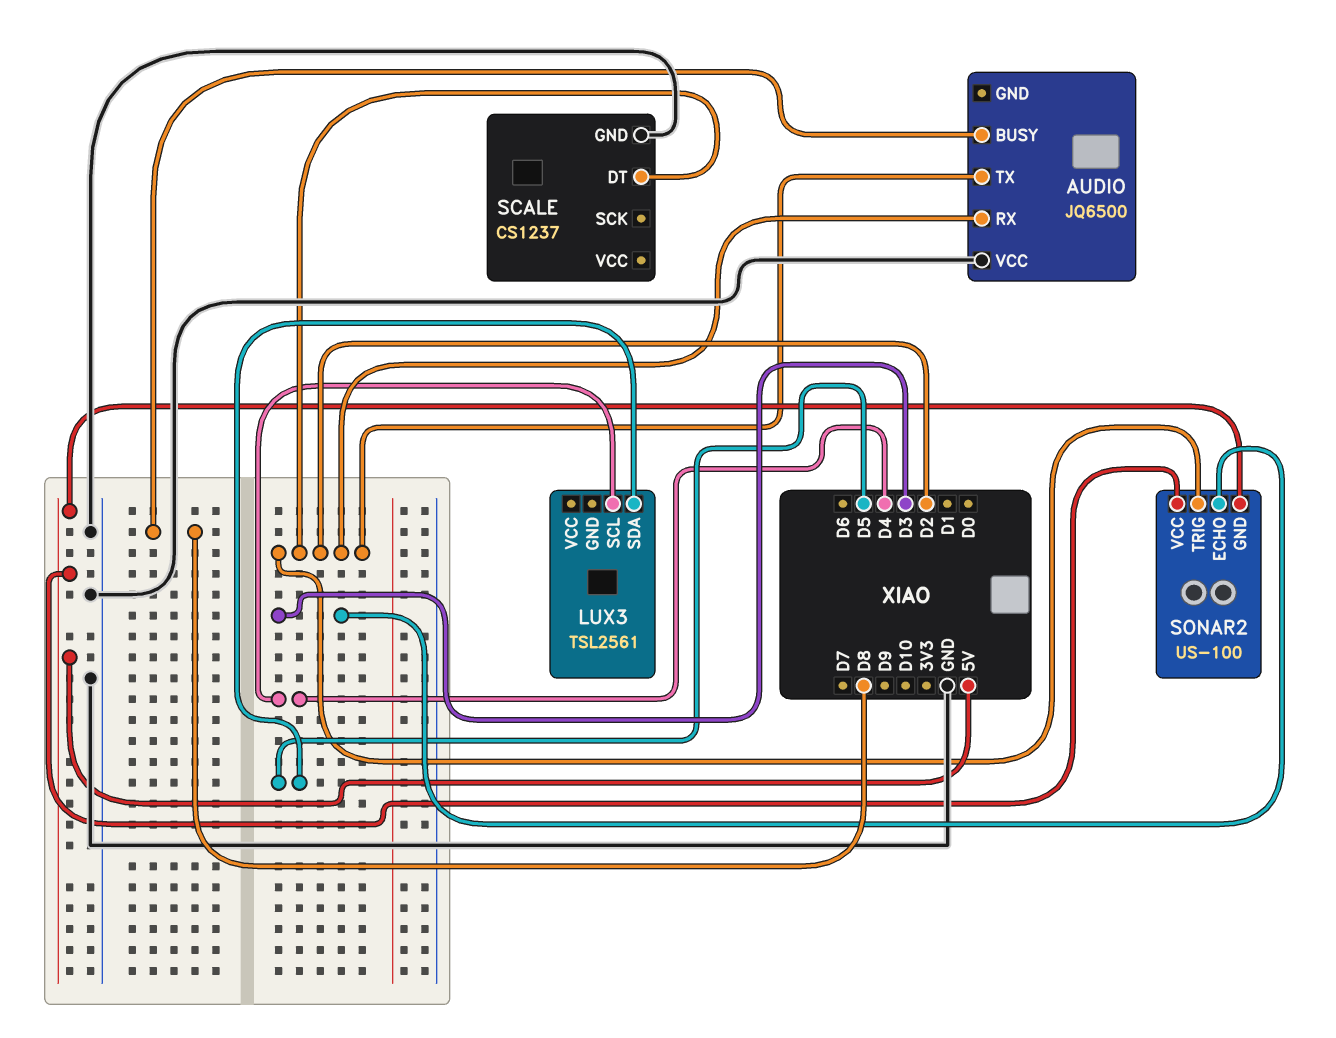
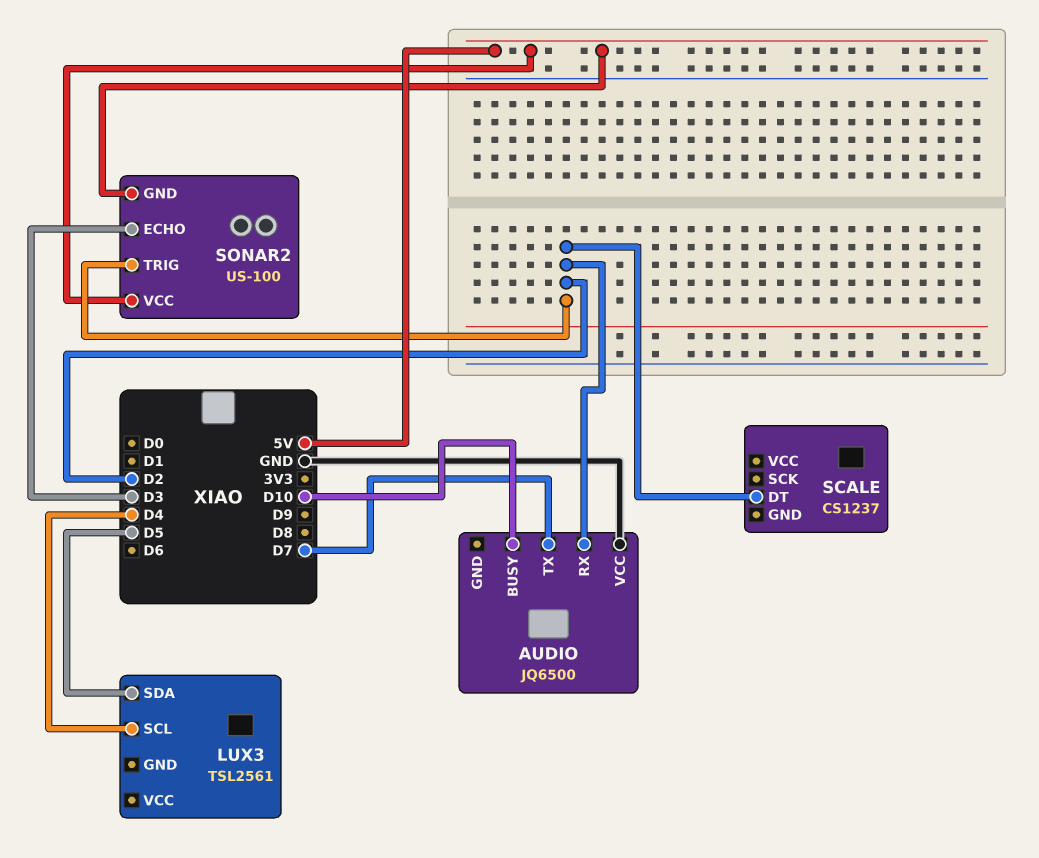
AUDIO pin BUSY: D8 -> D10
AUDIO pin TX: D2 -> D7
SCALE pin GND: GND -> none

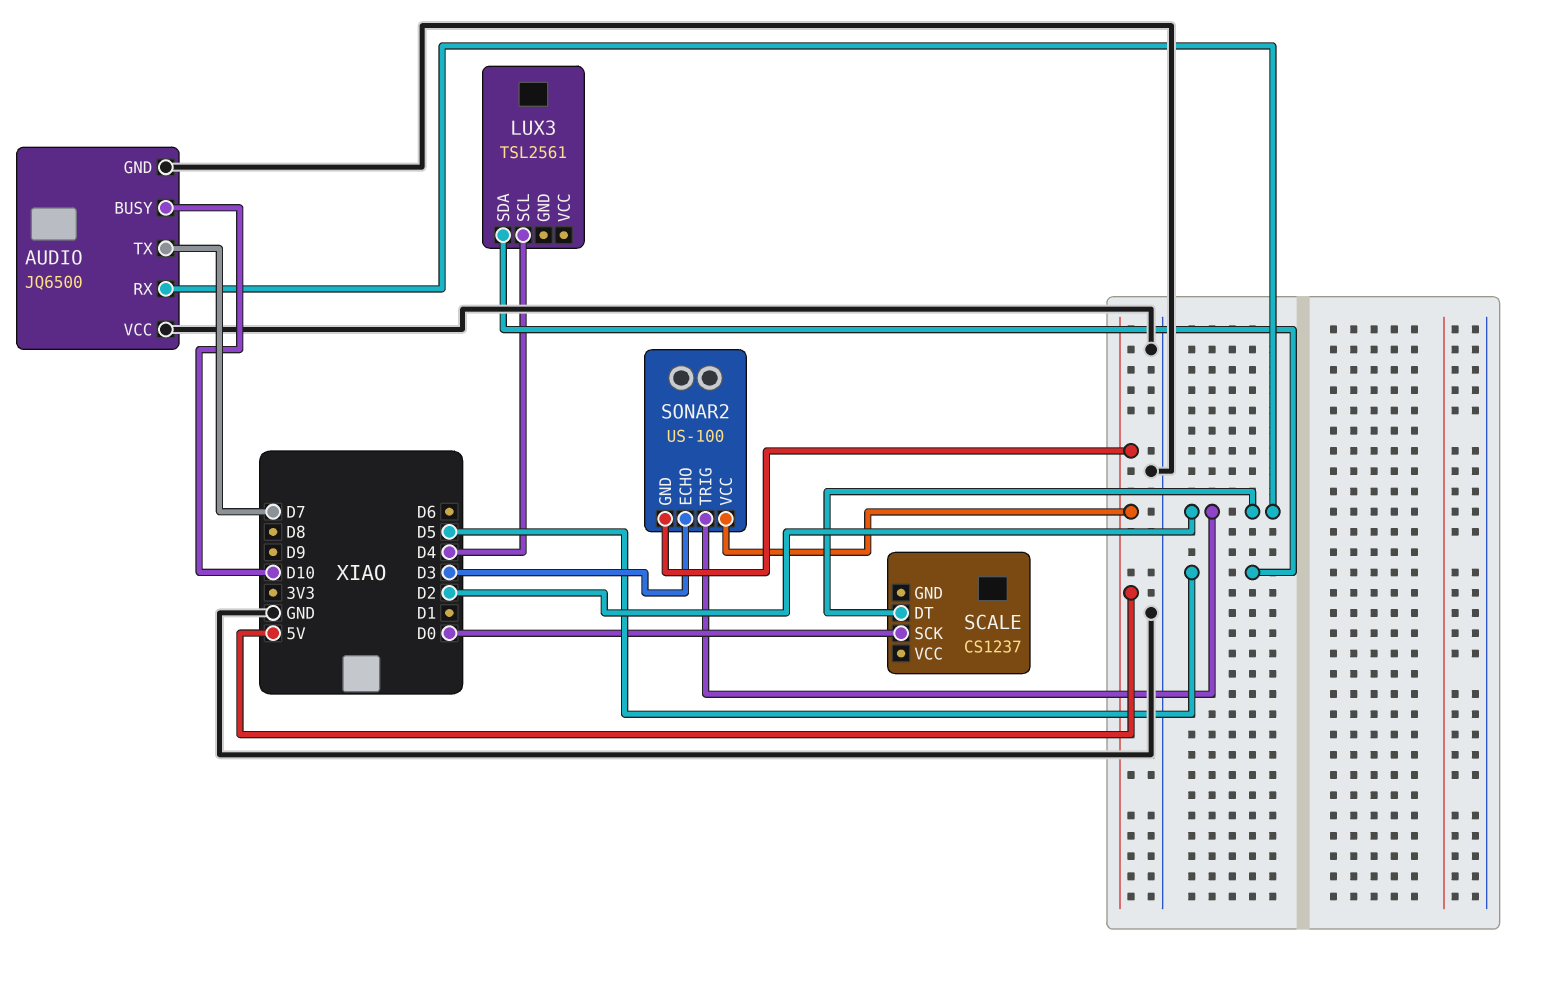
AUDIO pin GND: none -> GND
SCALE pin SCK: none -> D0

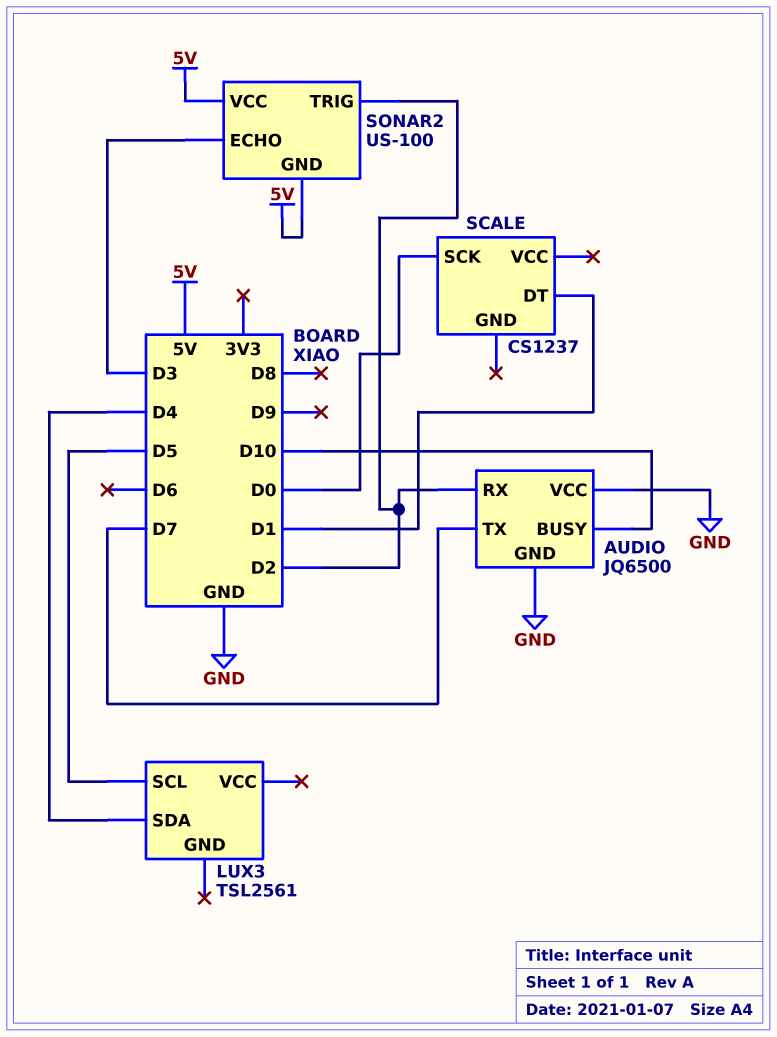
LUX3 pin SCL: D4 -> D5
LUX3 pin SDA: D5 -> D4
SCALE pin DT: D2 -> D1

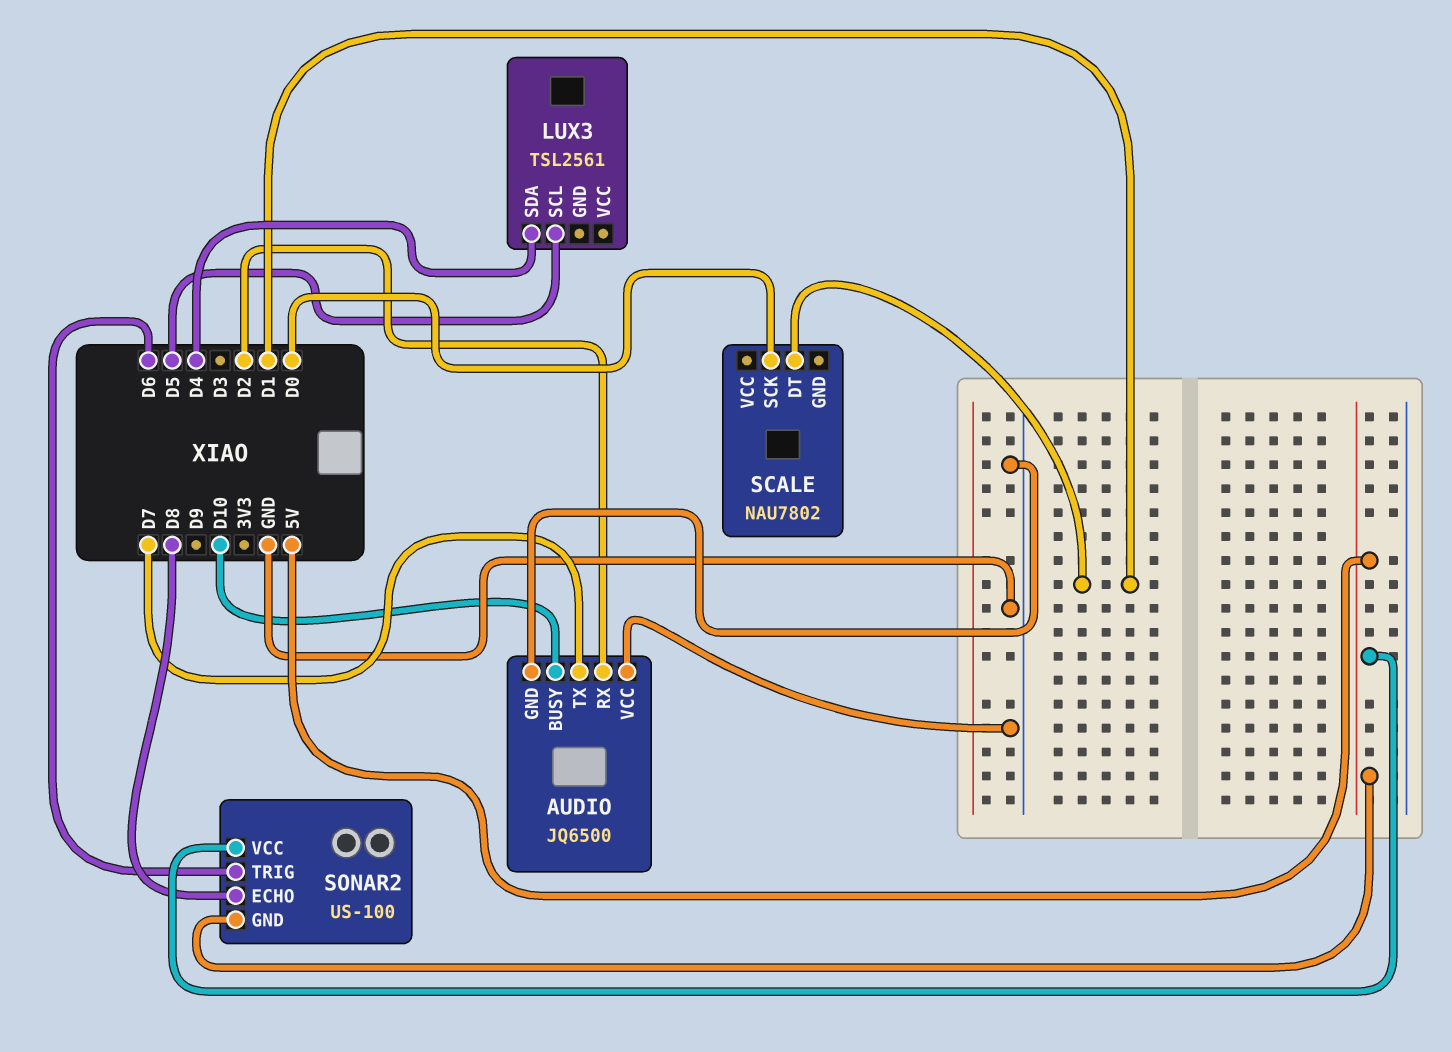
SCALE: CS1237 -> NAU7802
SONAR2 pin ECHO: D3 -> D8
SONAR2 pin TRIG: D2 -> D6

